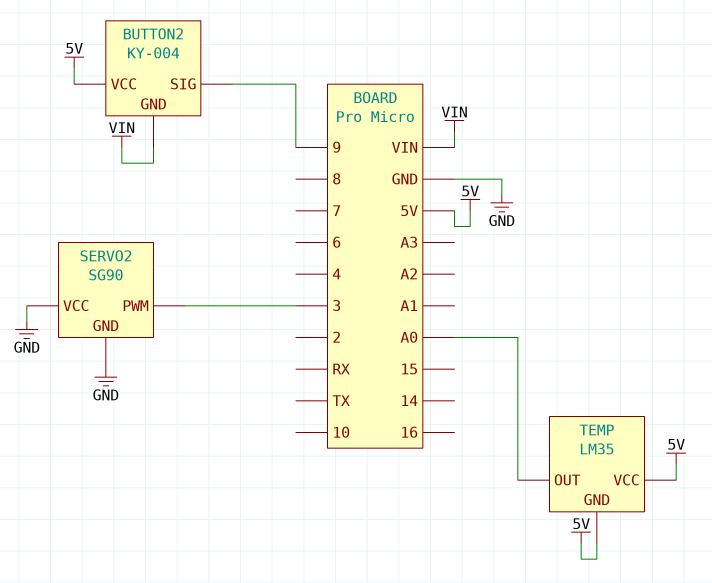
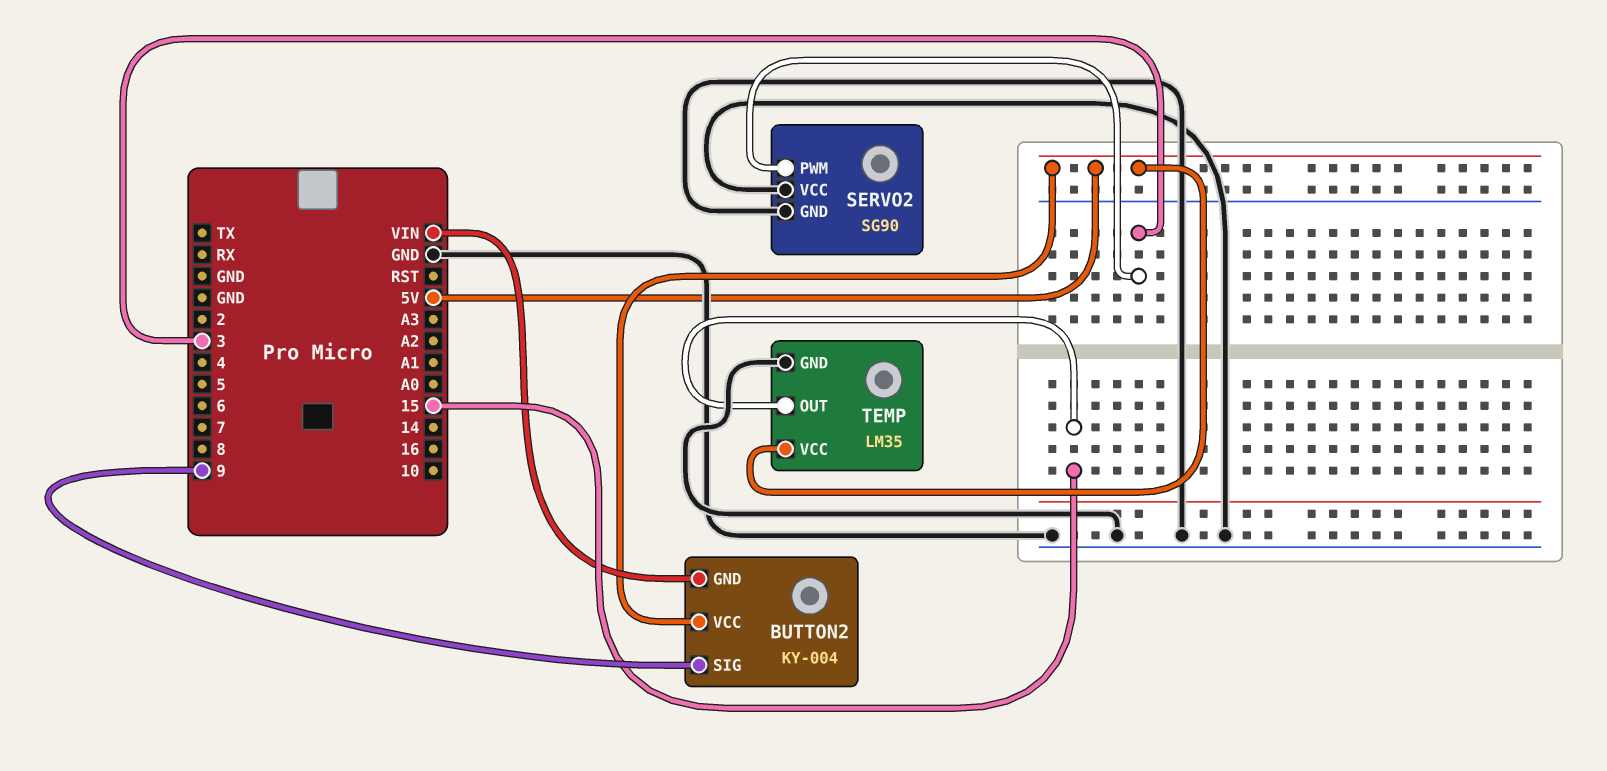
TEMP pin GND: 5V -> GND
TEMP pin OUT: A0 -> 15

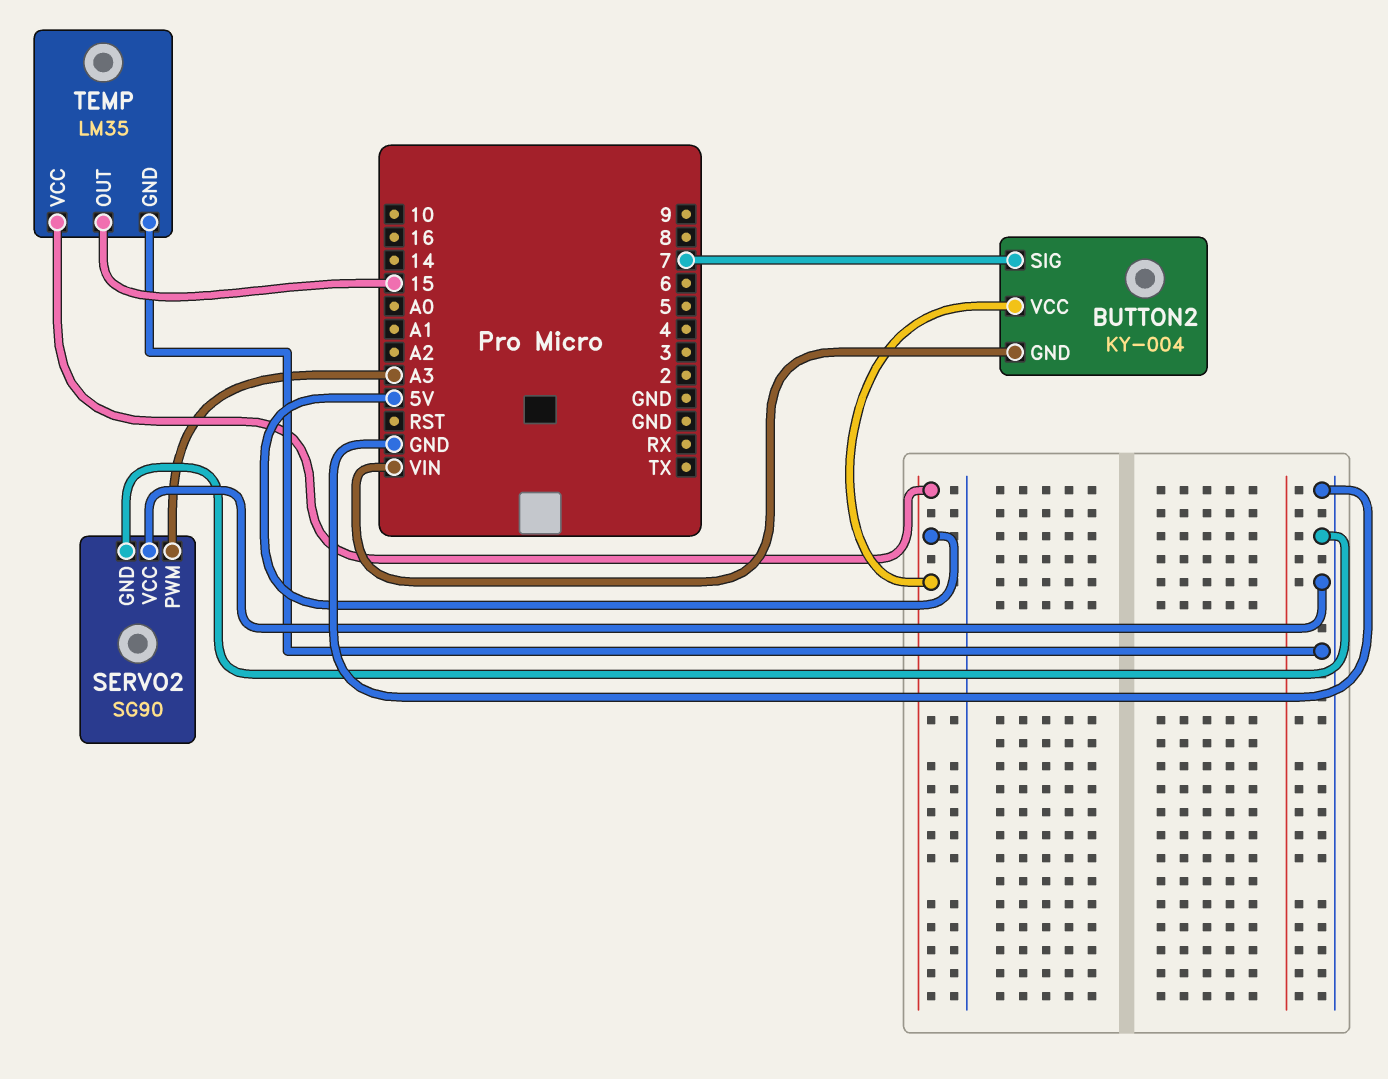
BUTTON2 pin SIG: 9 -> 7
SERVO2 pin PWM: 3 -> A3

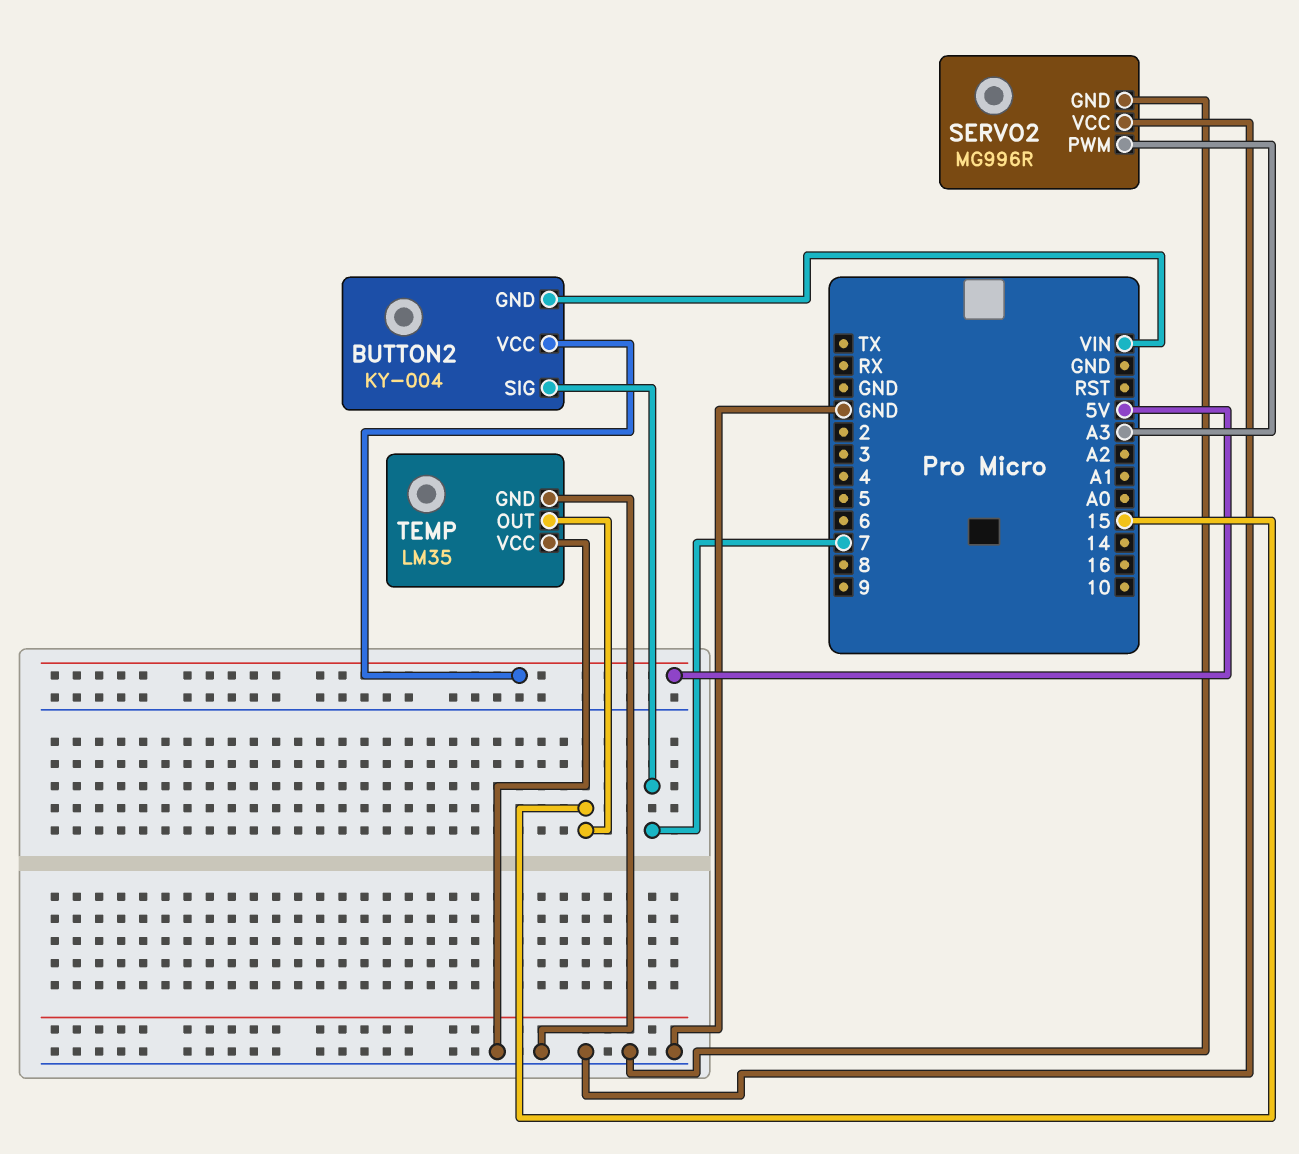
SERVO2: SG90 -> MG996R
TEMP pin VCC: 5V -> GND

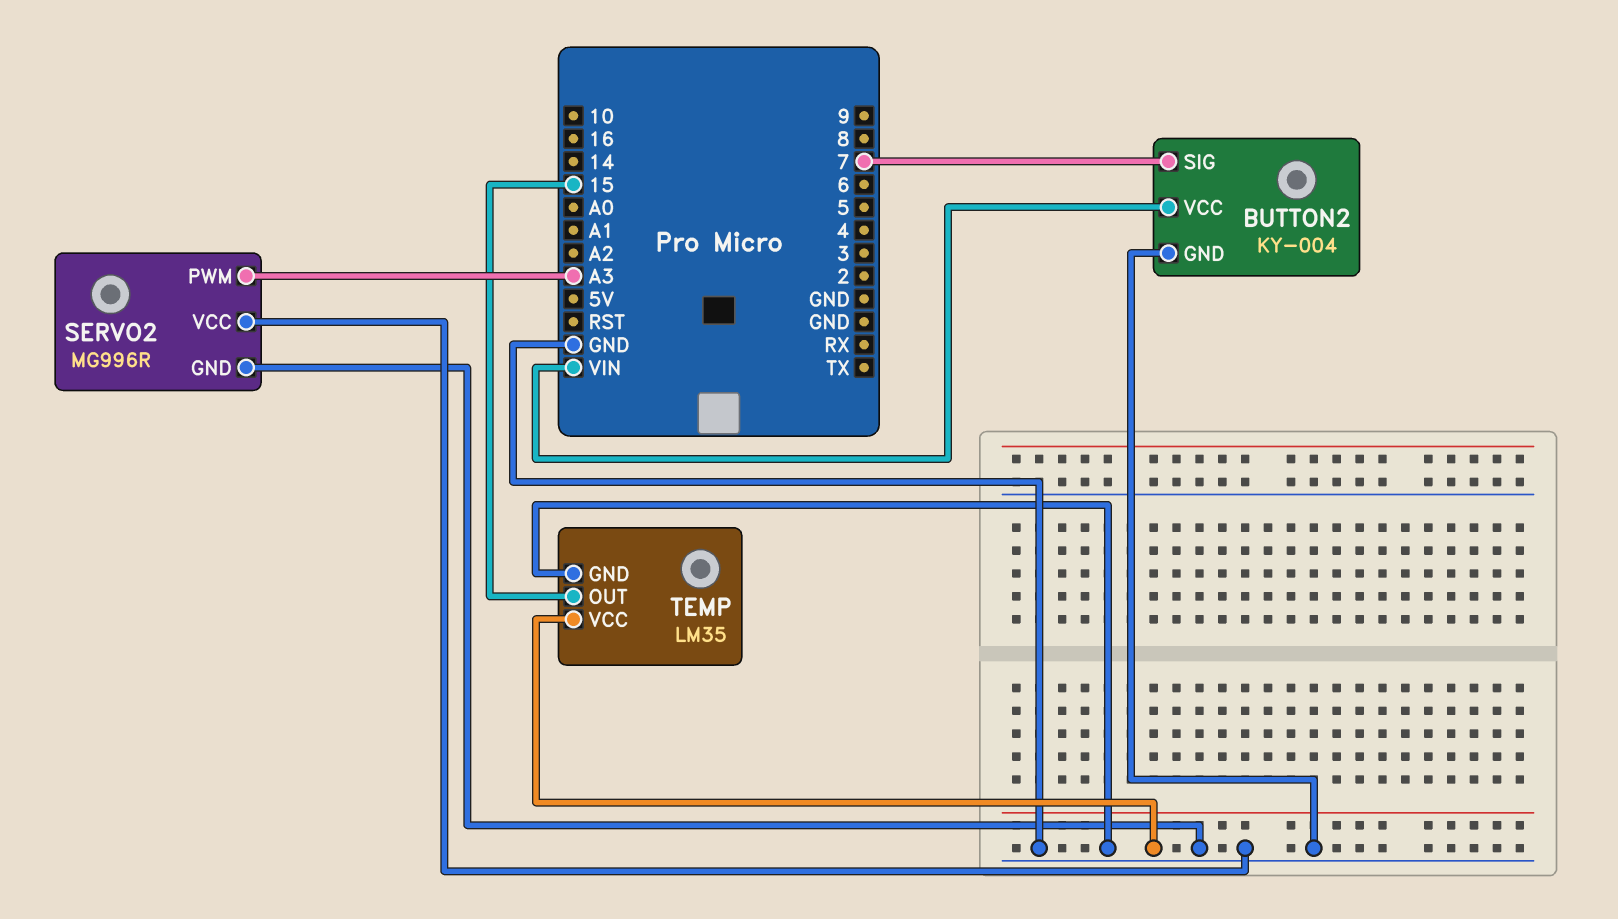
BUTTON2 pin GND: VIN -> GND
BUTTON2 pin VCC: 5V -> VIN

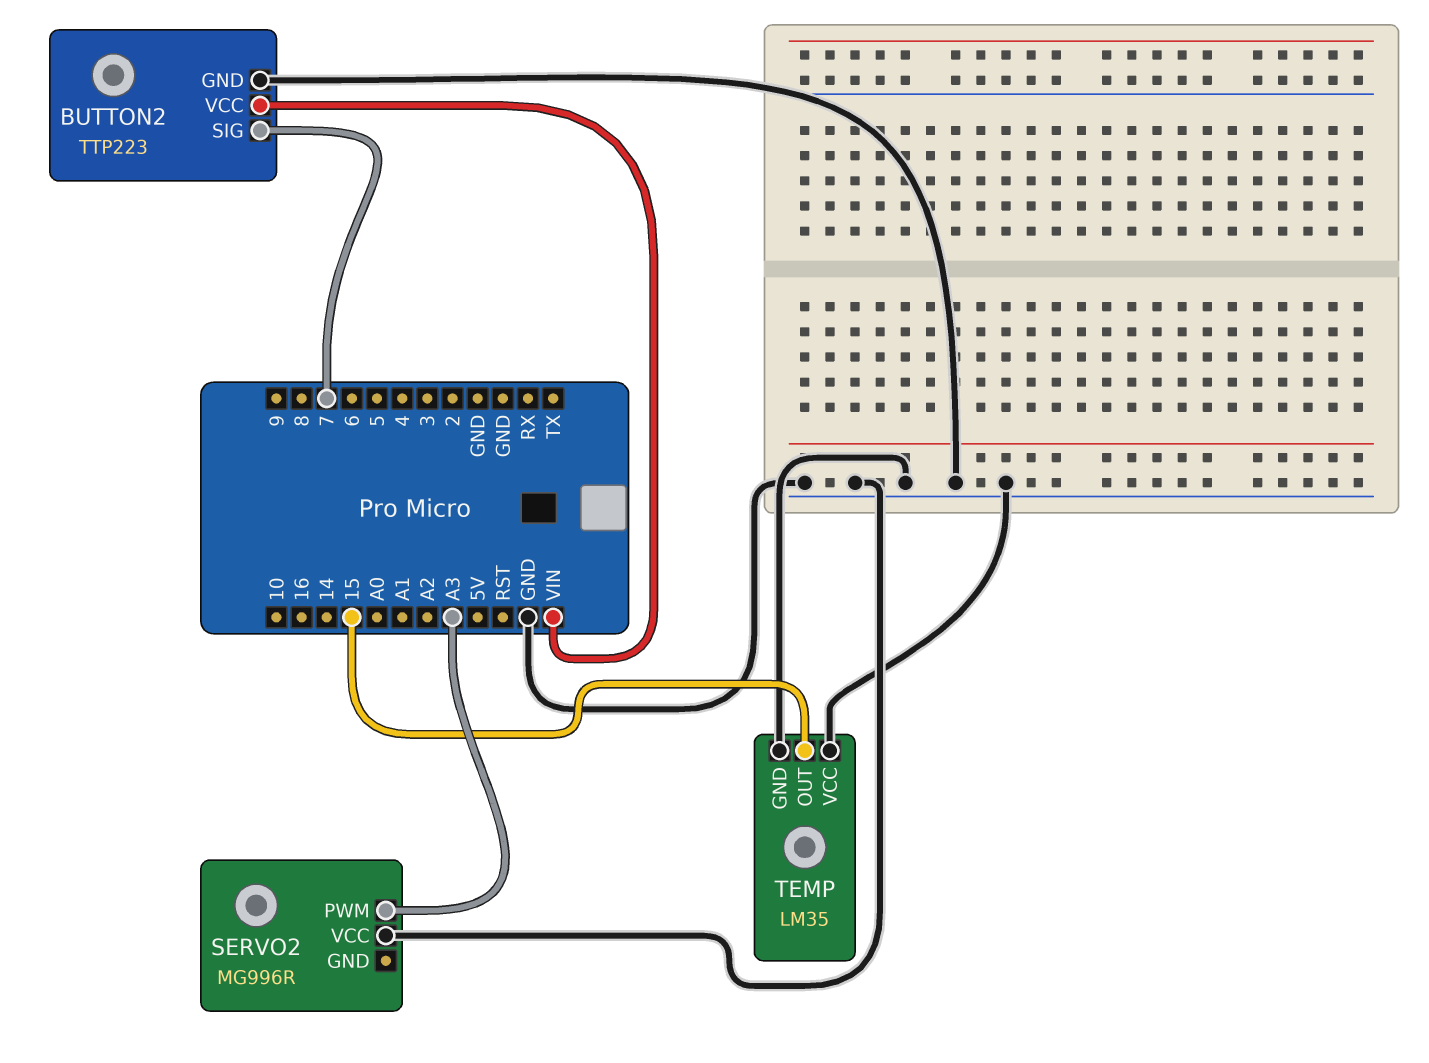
BUTTON2: KY-004 -> TTP223
SERVO2 pin GND: GND -> none

